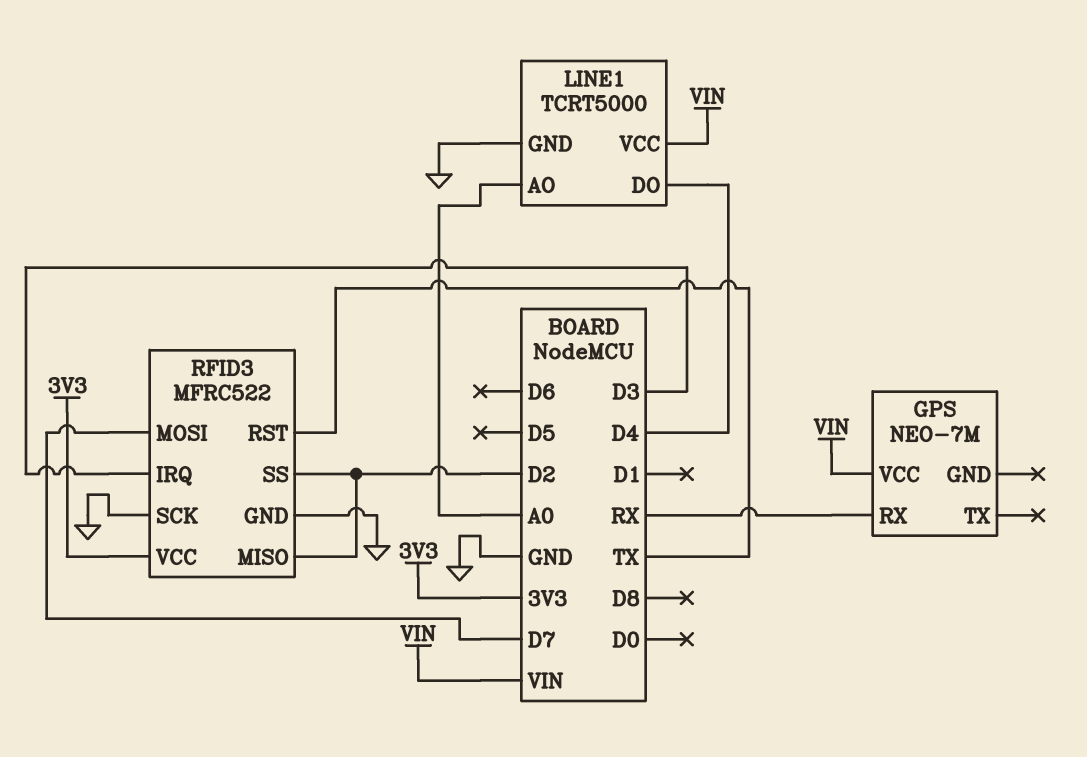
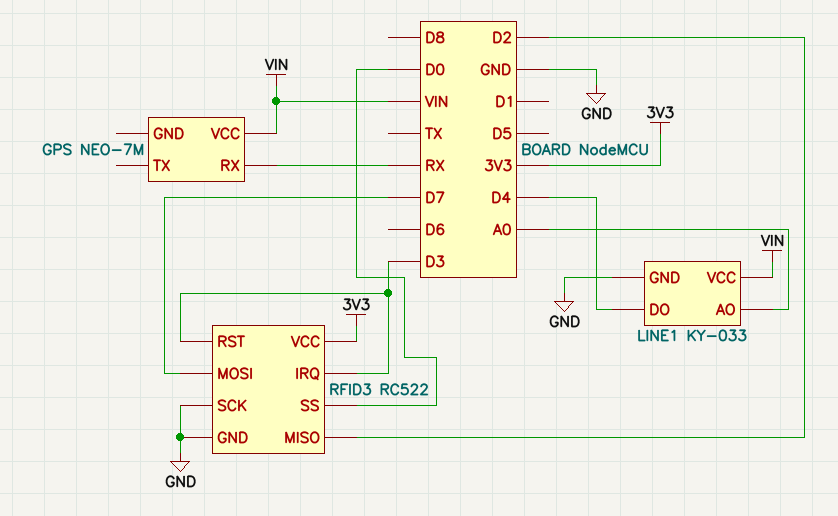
LINE1: TCRT5000 -> KY-033
RFID3: MFRC522 -> RC522
RFID3 pin RST: TX -> D3
RFID3 pin SS: D2 -> D0

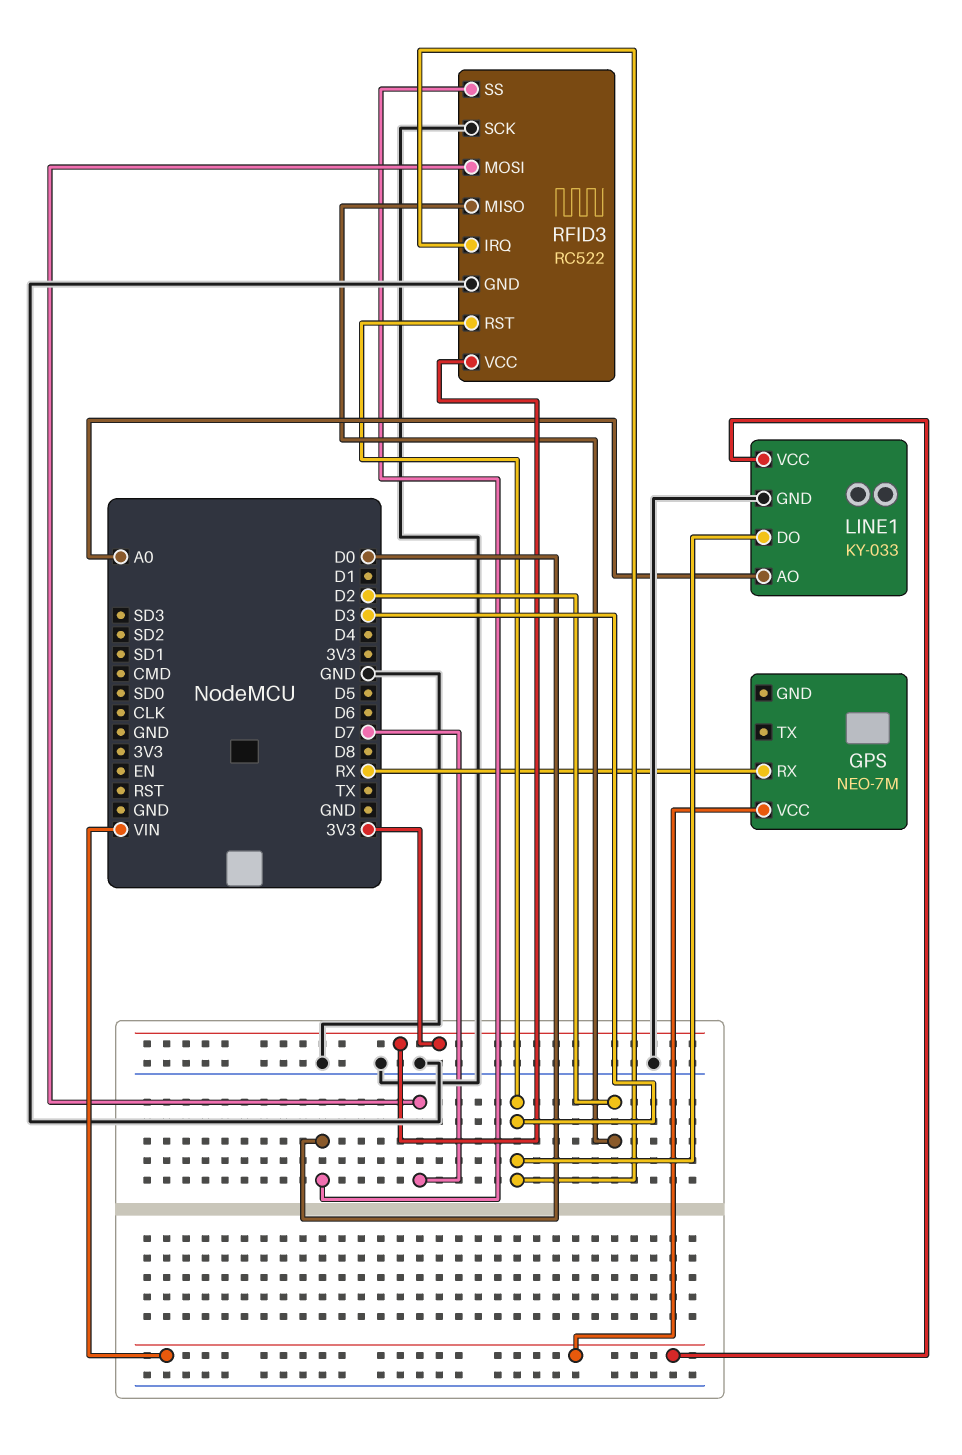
LINE1 pin DO: D4 -> D3

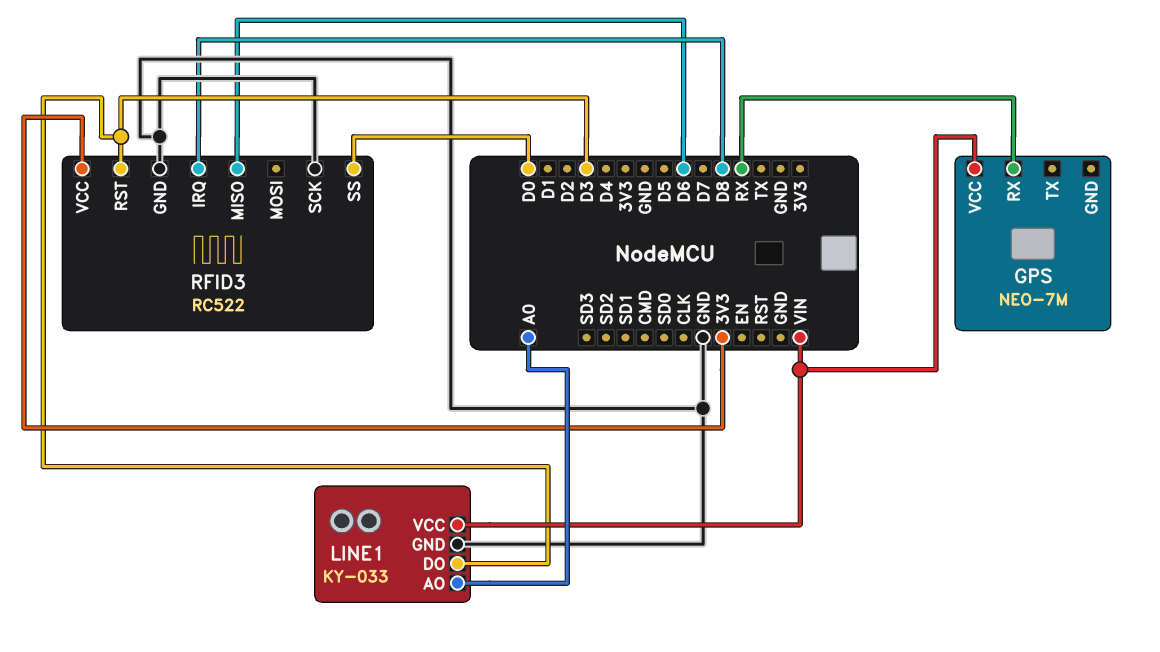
RFID3 pin IRQ: D3 -> D8
RFID3 pin MISO: D2 -> D6
RFID3 pin MOSI: D7 -> none

